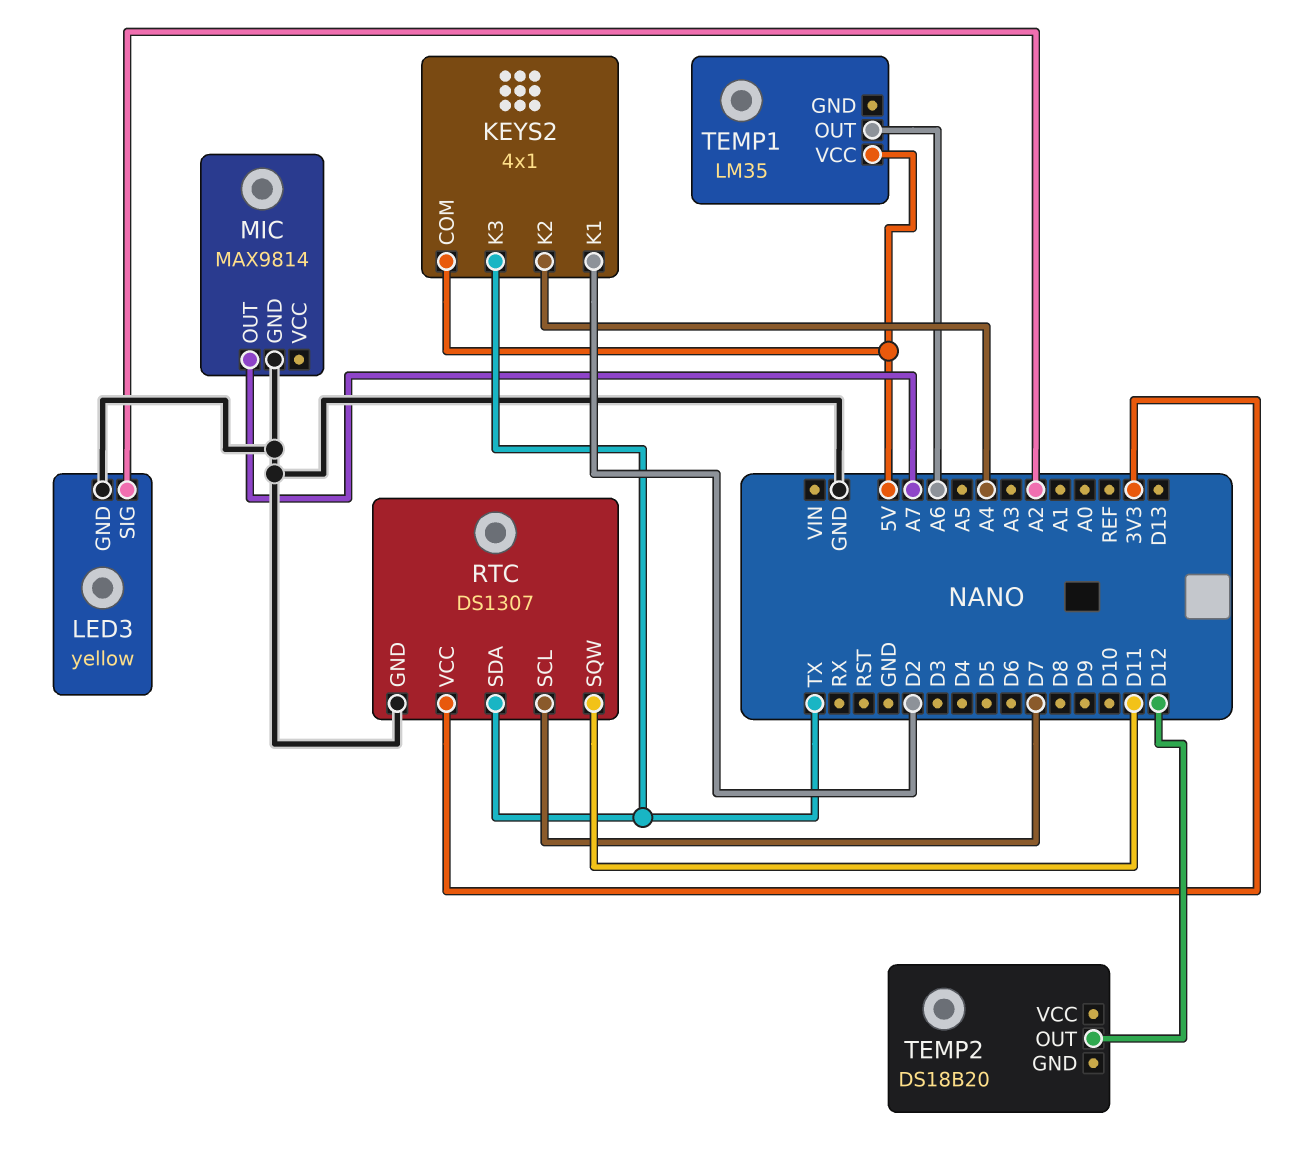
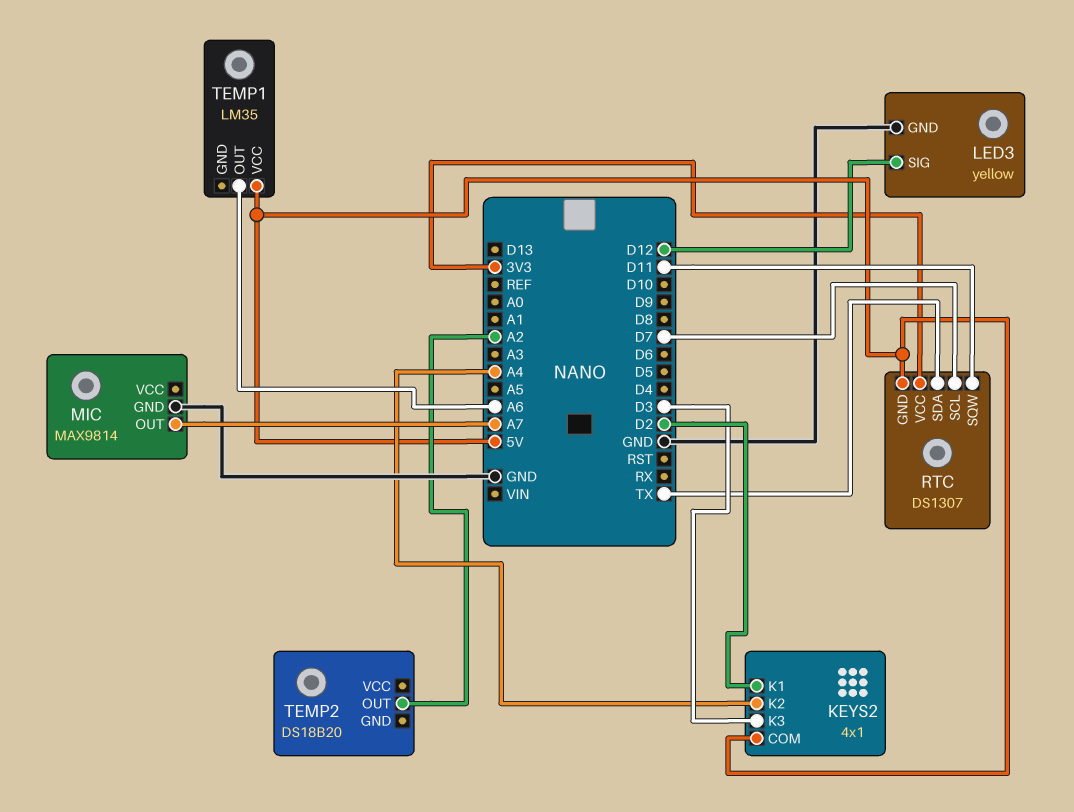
KEYS2 pin K3: TX -> D3
LED3 pin SIG: A2 -> D12
RTC pin GND: GND -> 5V
TEMP2 pin OUT: D12 -> A2

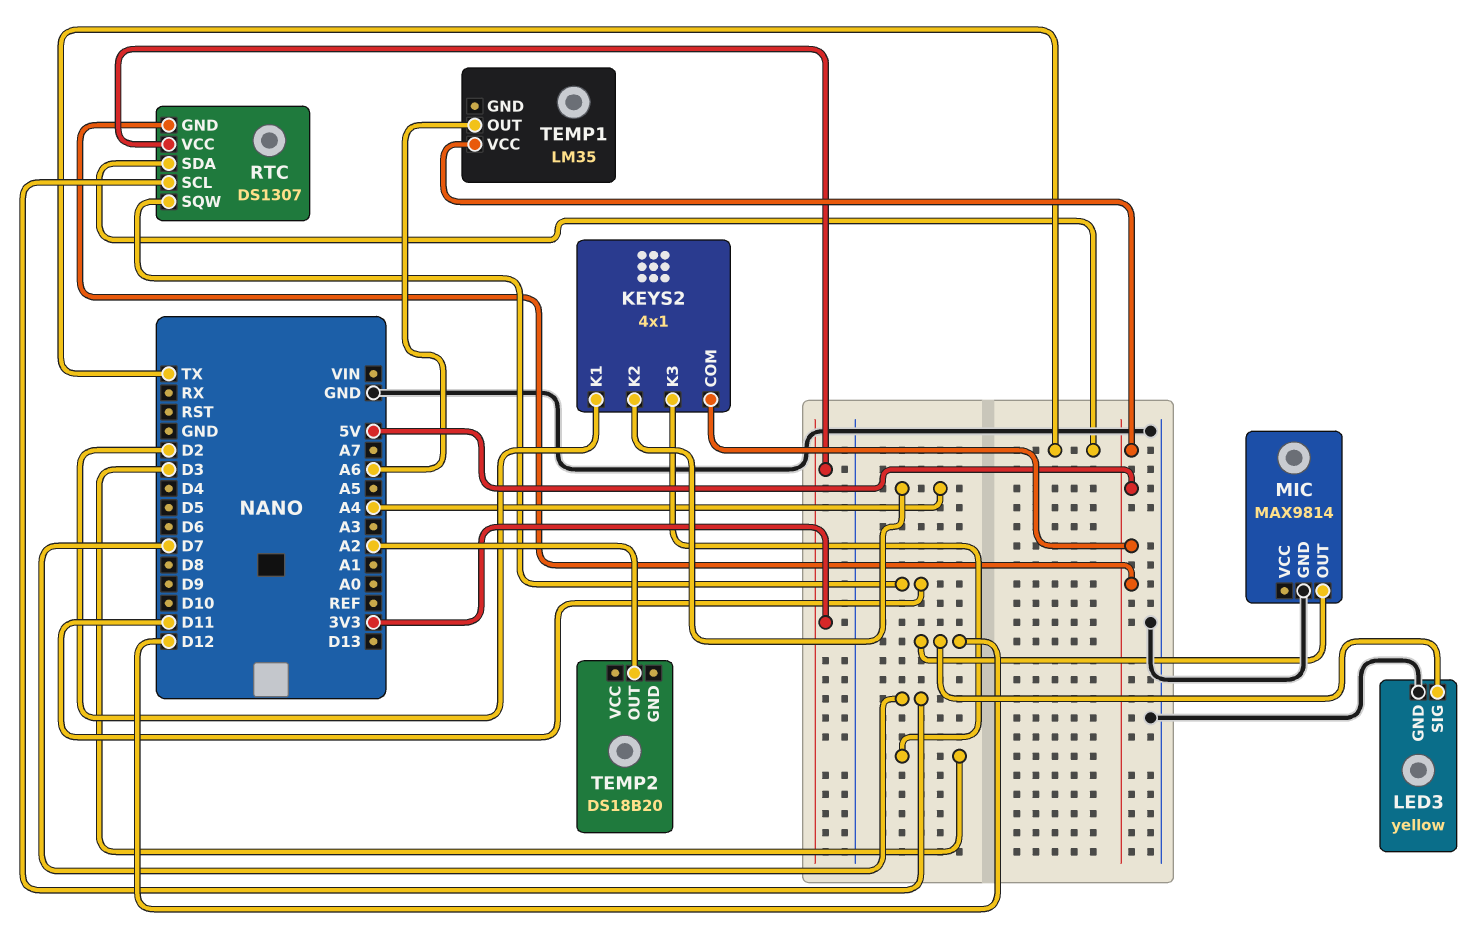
MIC pin OUT: A7 -> D12

